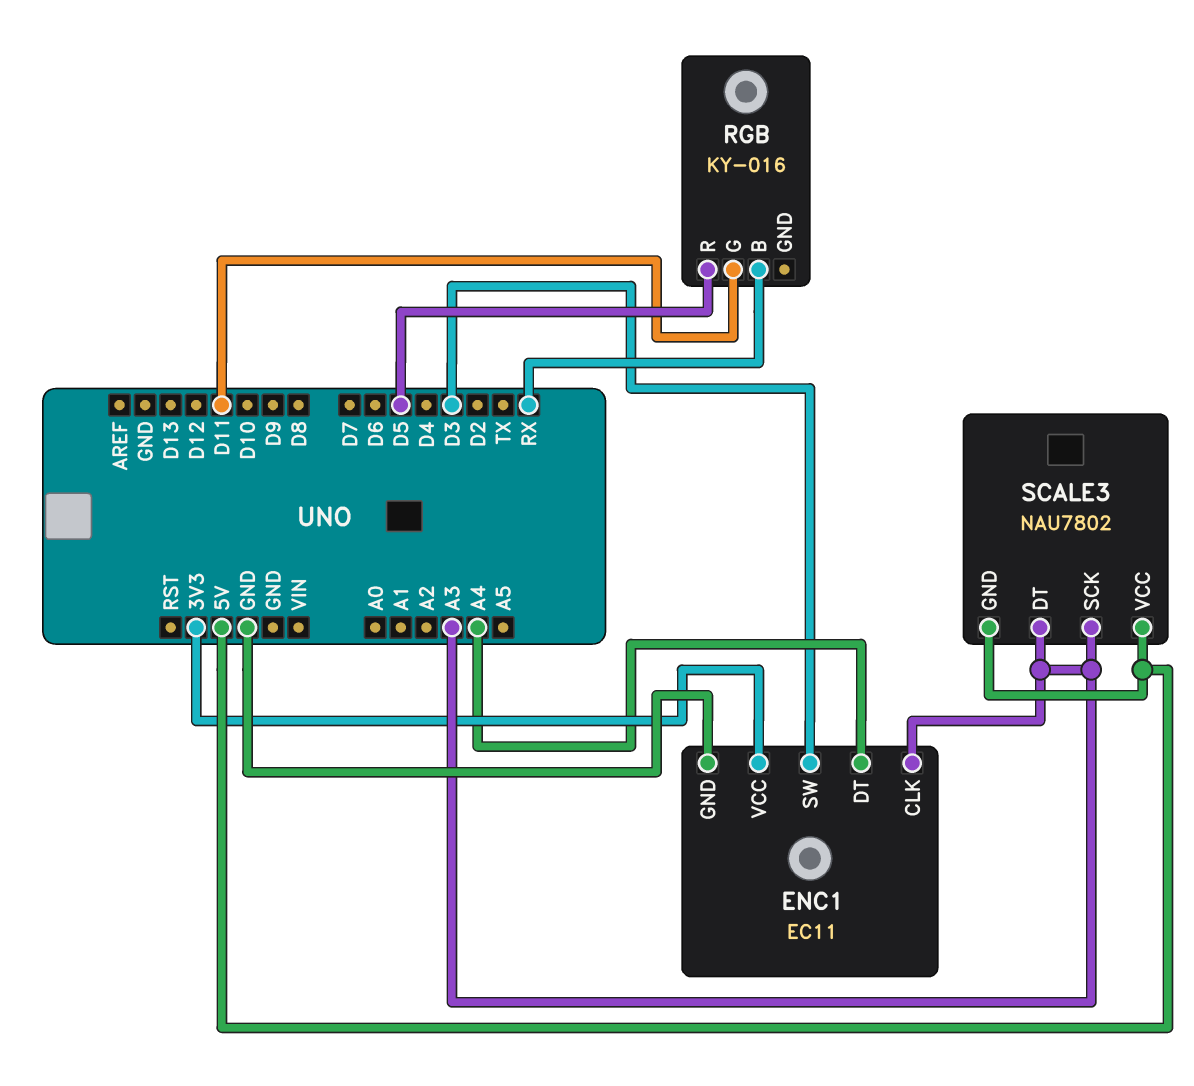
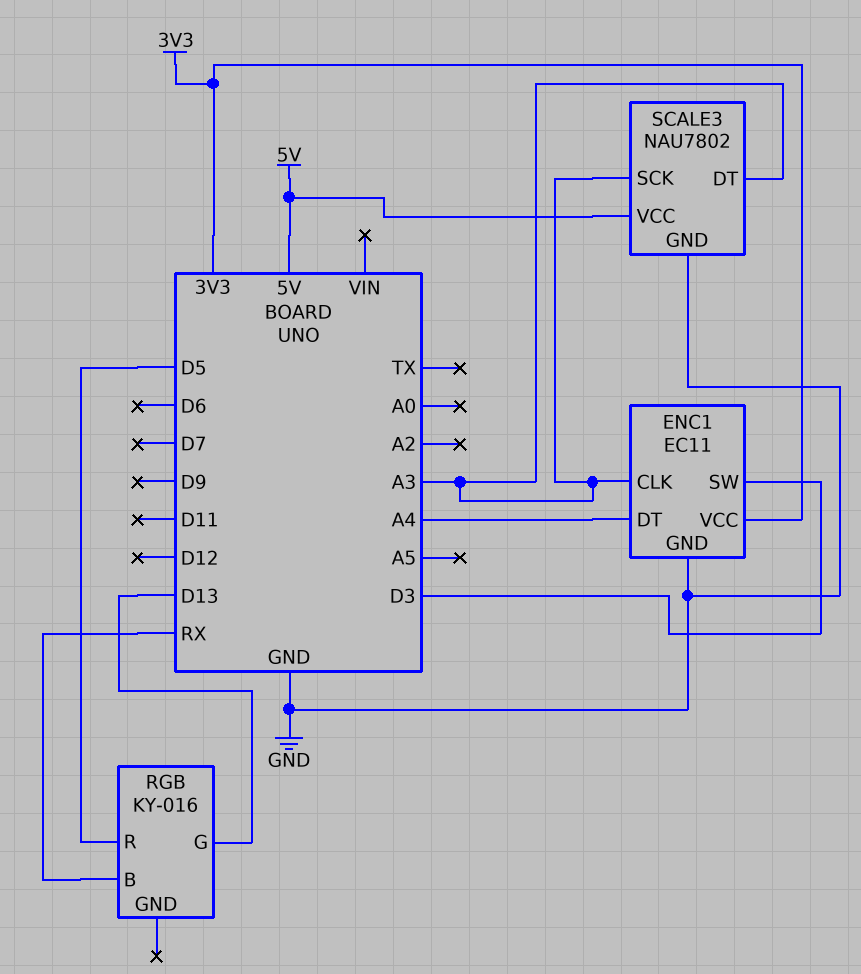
RGB pin G: D11 -> D13
SCALE3 pin GND: 5V -> GND

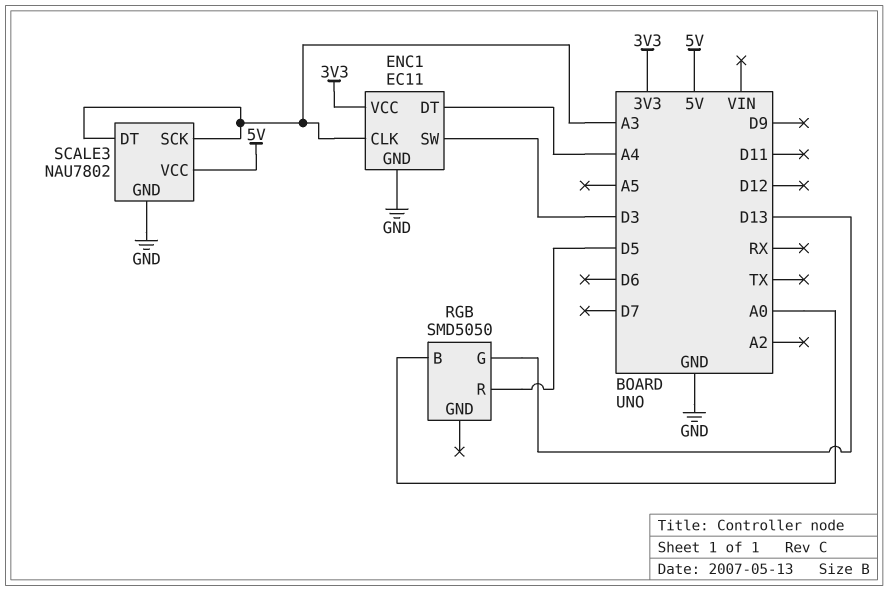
RGB: KY-016 -> SMD5050
RGB pin B: RX -> A0

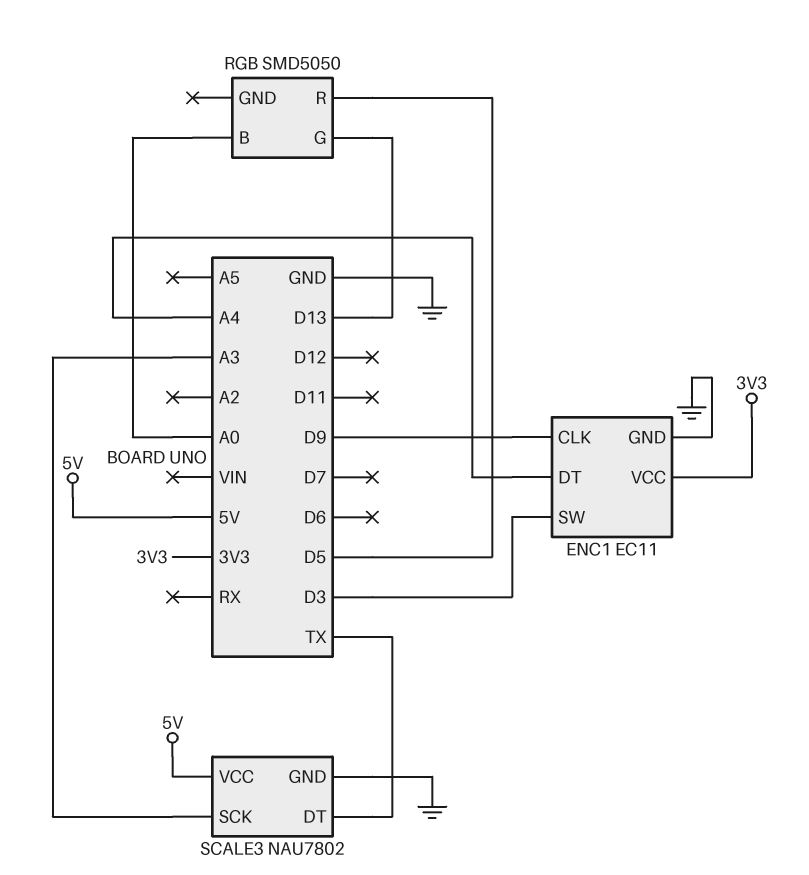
ENC1 pin CLK: A3 -> D9
SCALE3 pin DT: A3 -> TX

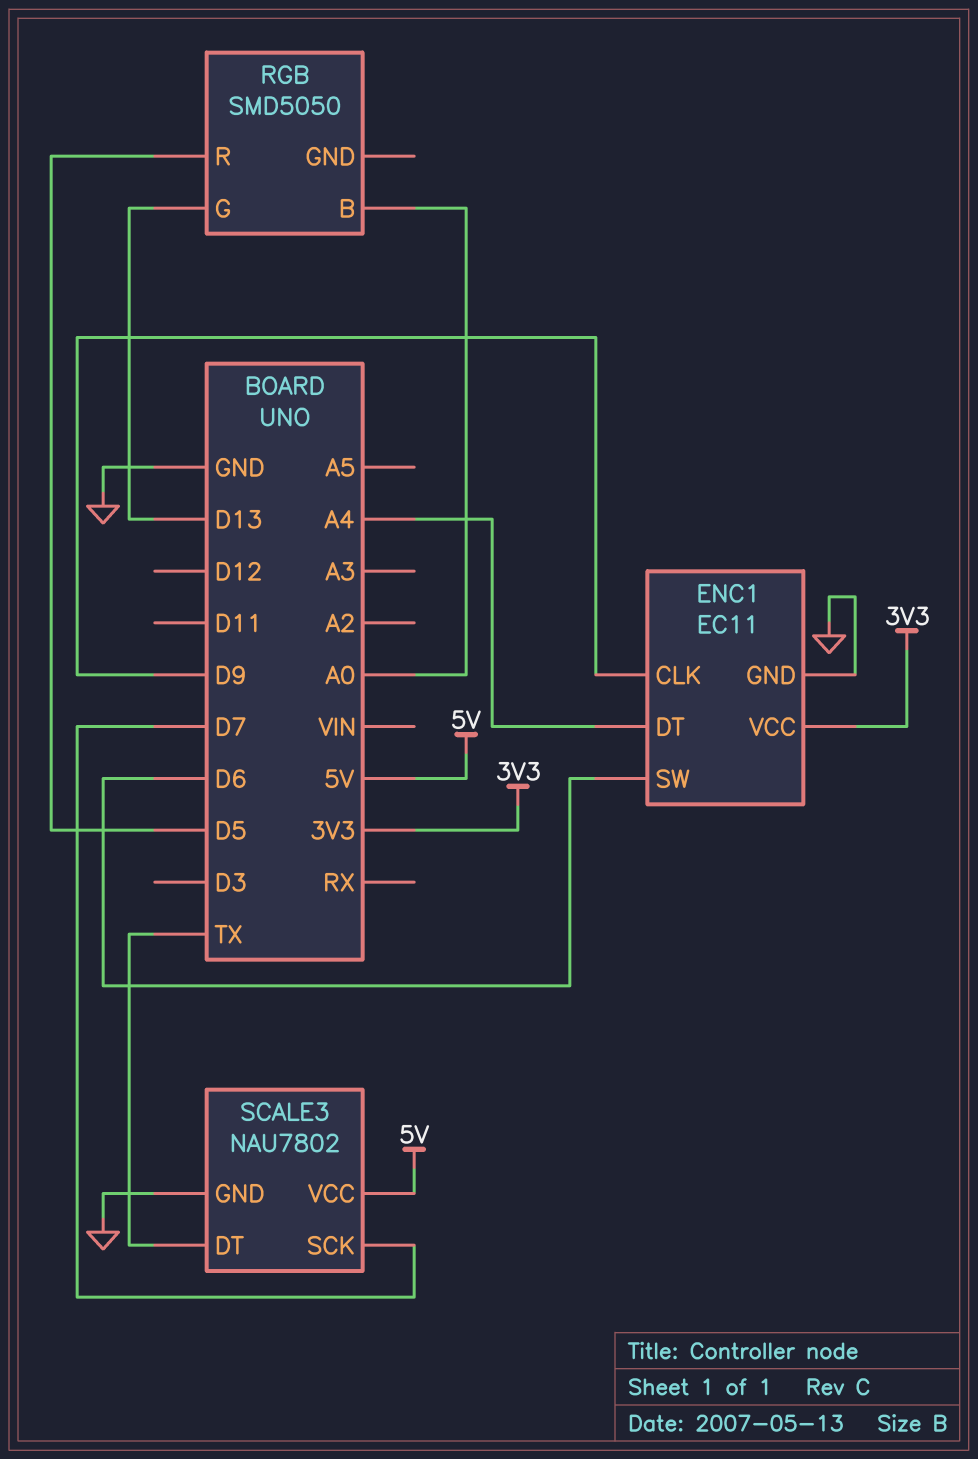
ENC1 pin SW: D3 -> D6
SCALE3 pin SCK: A3 -> D7

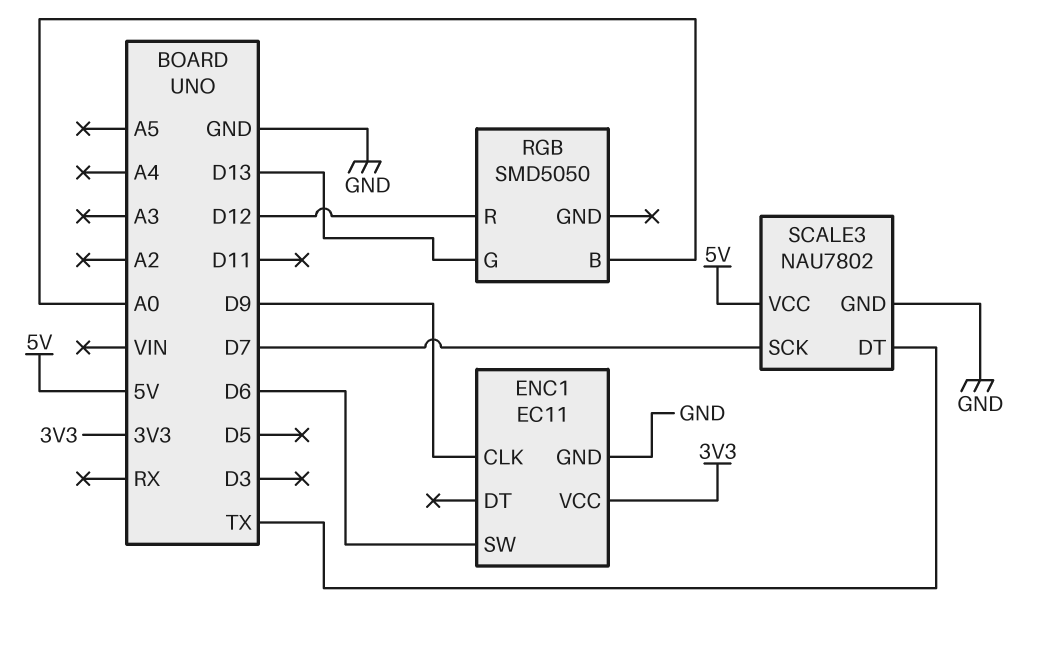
ENC1 pin DT: A4 -> none
RGB pin R: D5 -> D12

